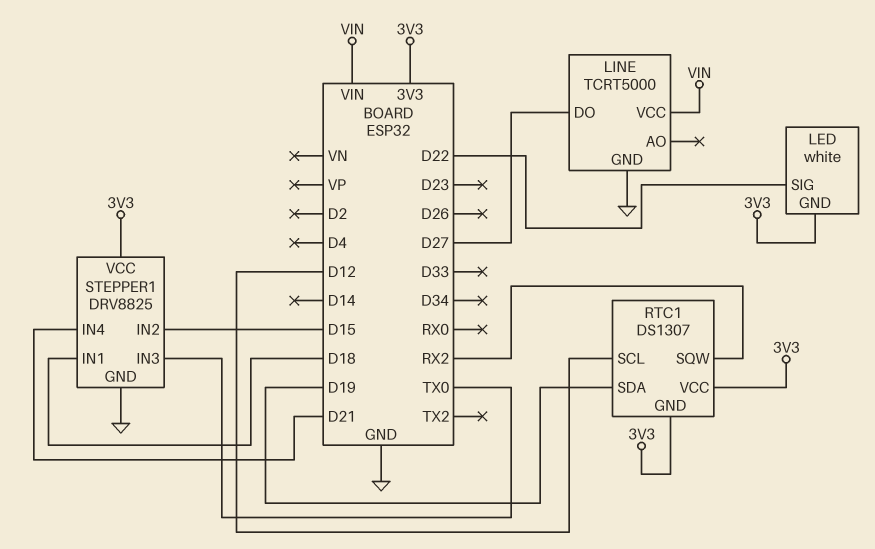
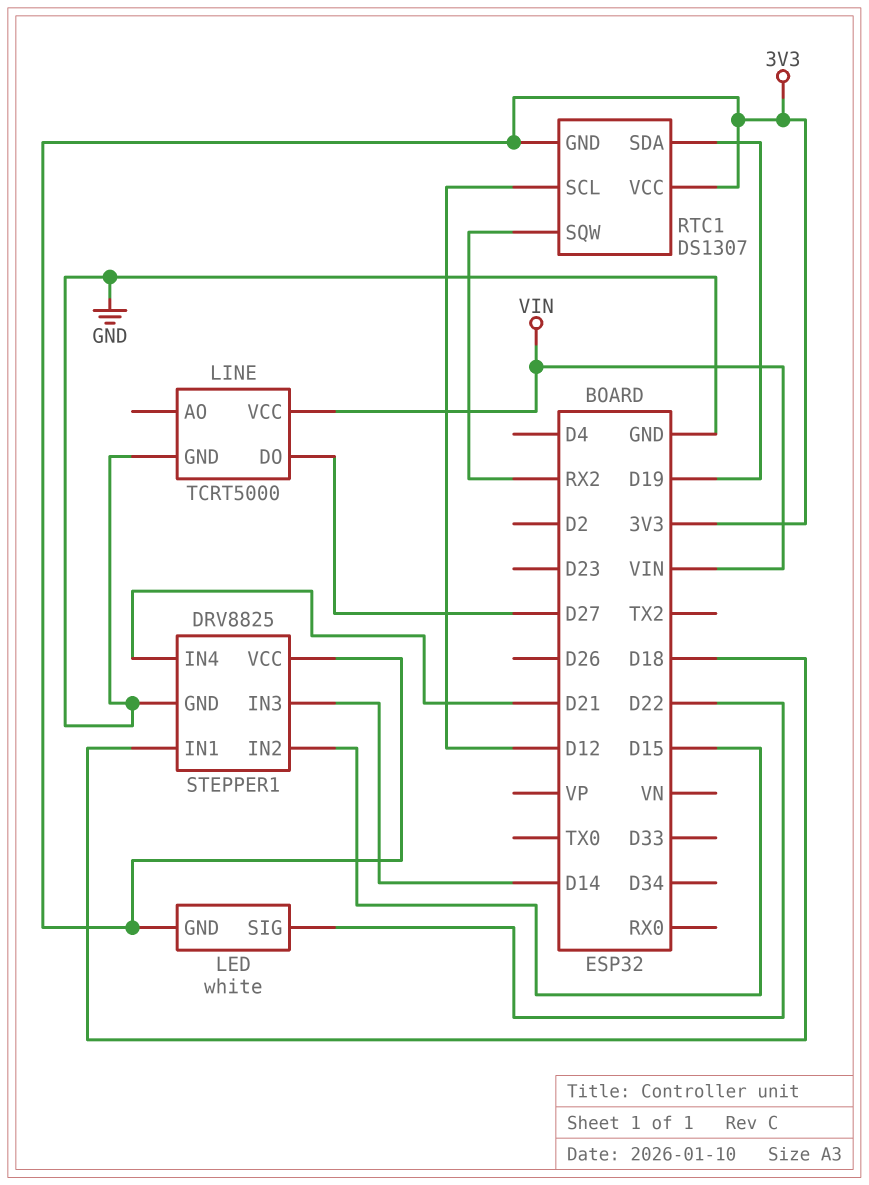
STEPPER1 pin IN3: TX0 -> D14

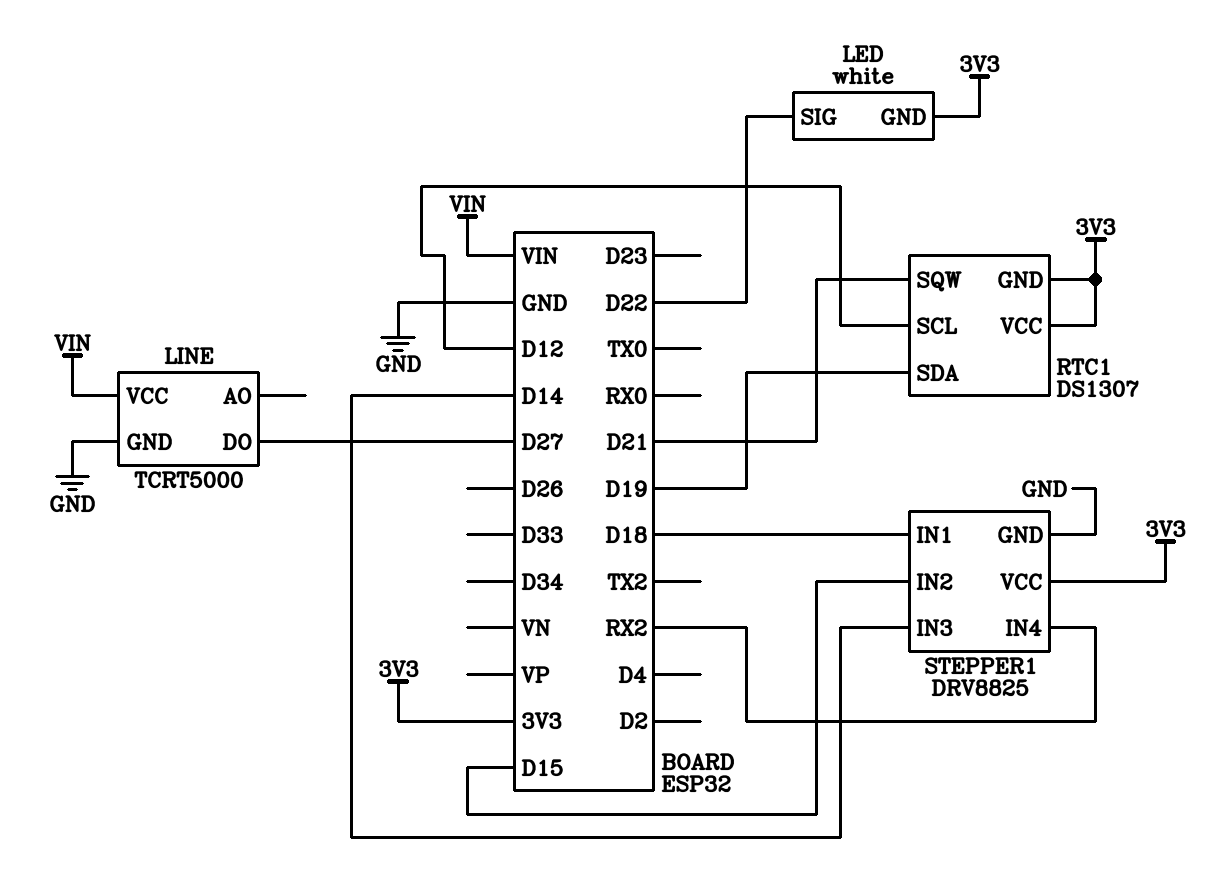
RTC1 pin SQW: RX2 -> D21
STEPPER1 pin IN4: D21 -> RX2

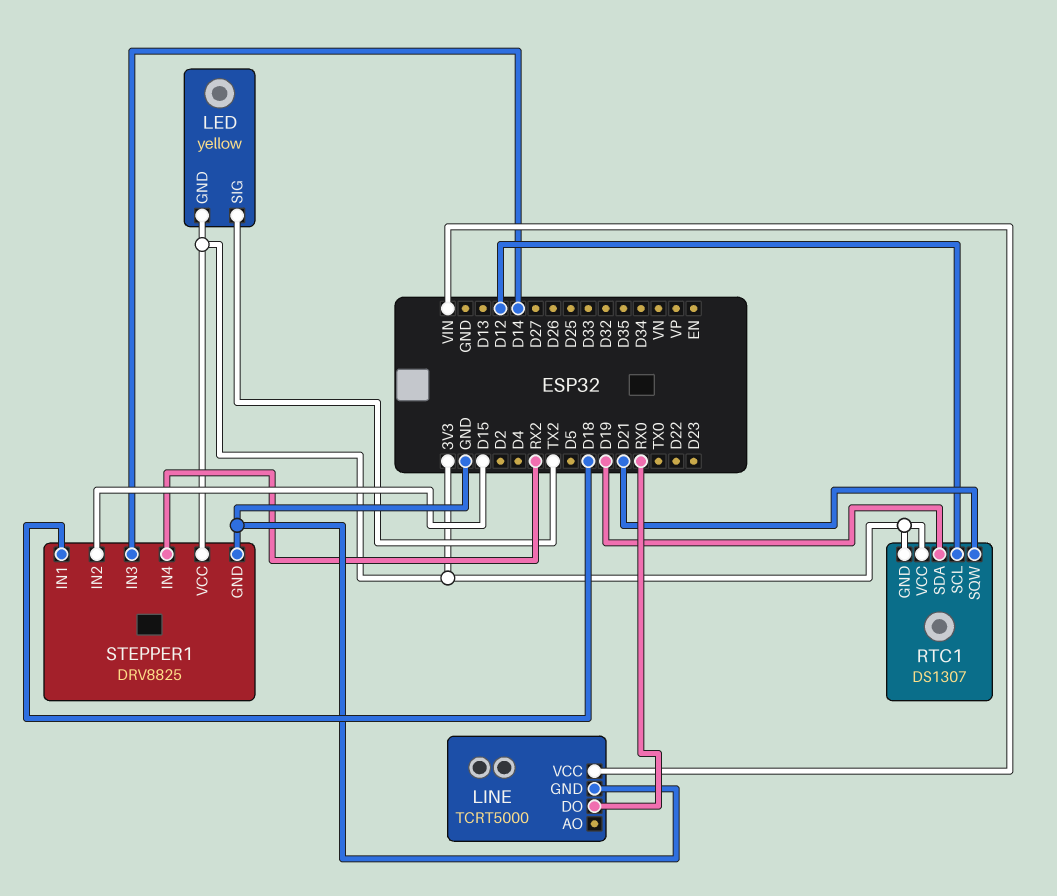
LED: white -> yellow
LED pin SIG: D22 -> TX2
LINE pin DO: D27 -> RX0

